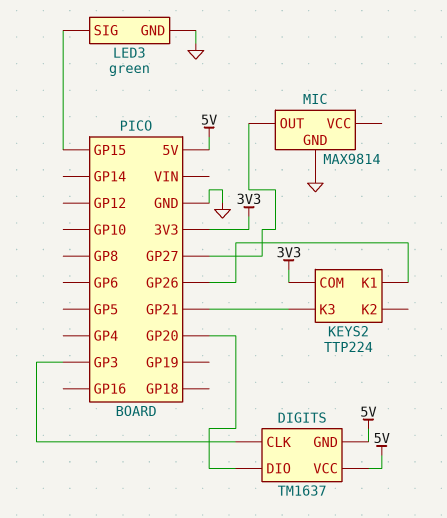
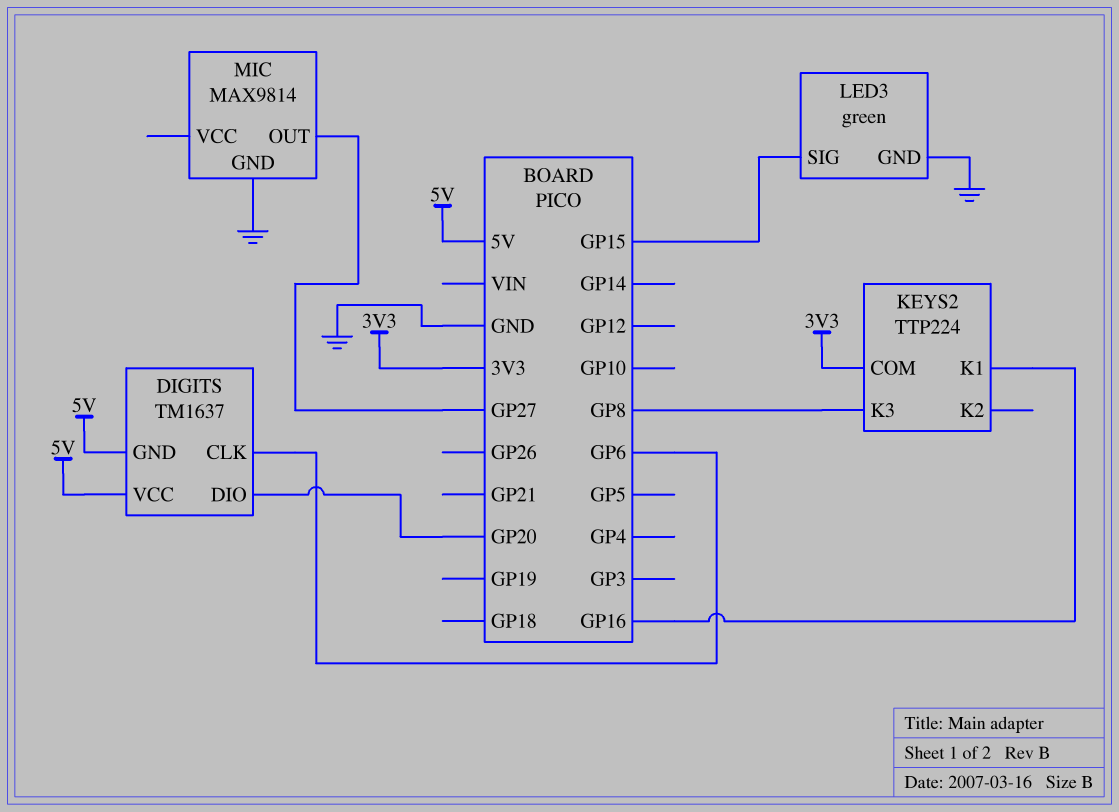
DIGITS pin CLK: GP3 -> GP6
KEYS2 pin K1: GP26 -> GP16
KEYS2 pin K3: GP21 -> GP8

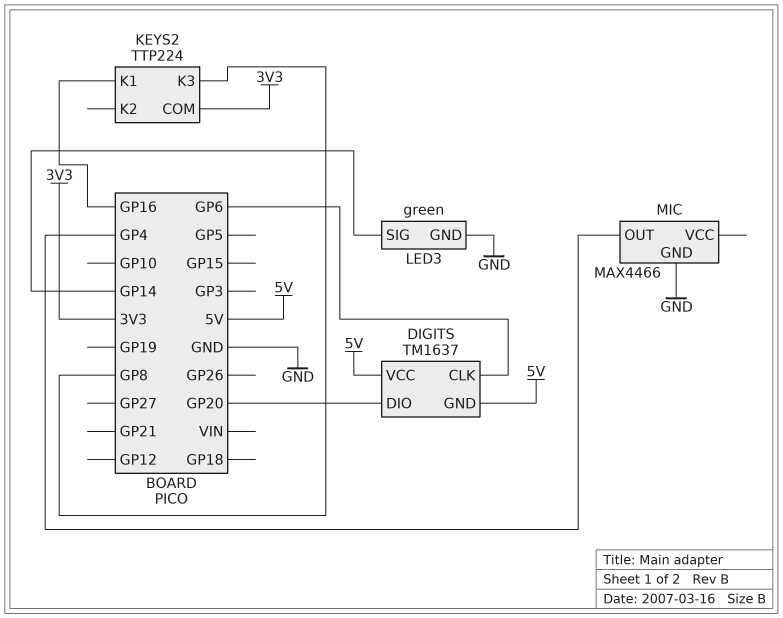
LED3 pin SIG: GP15 -> GP14
MIC: MAX9814 -> MAX4466
MIC pin OUT: GP27 -> GP4

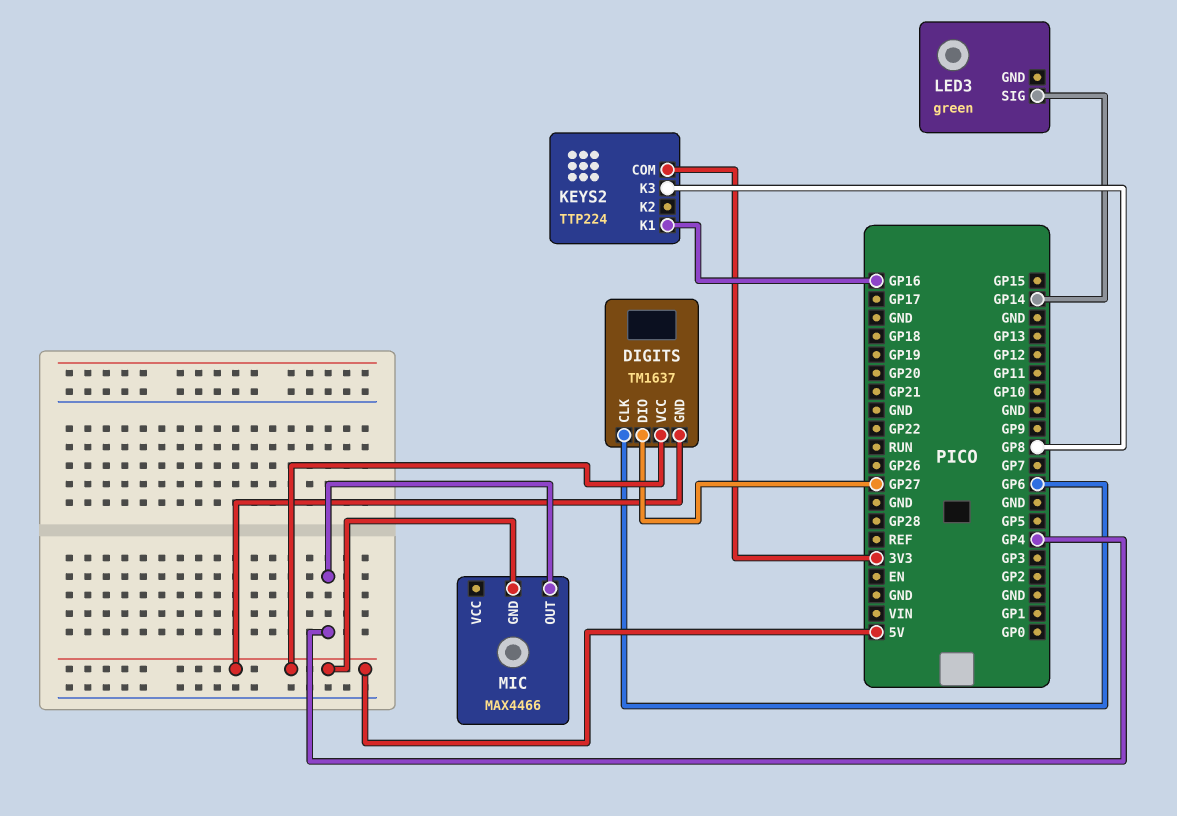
DIGITS pin DIO: GP20 -> GP27
LED3 pin GND: GND -> none
MIC pin GND: GND -> 5V

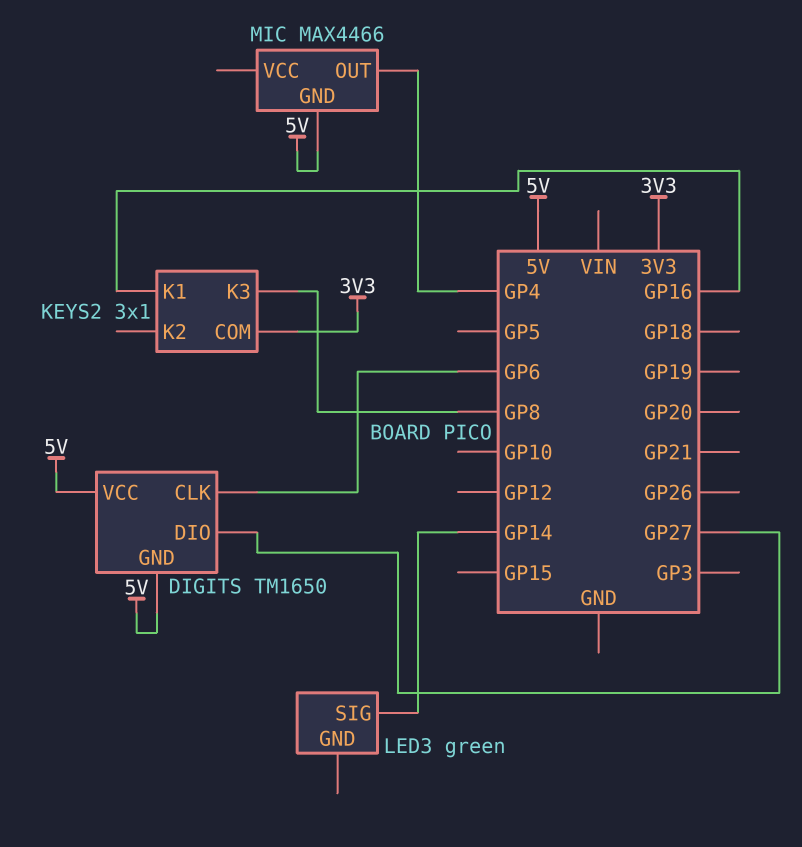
DIGITS: TM1637 -> TM1650
KEYS2: TTP224 -> 3x1

